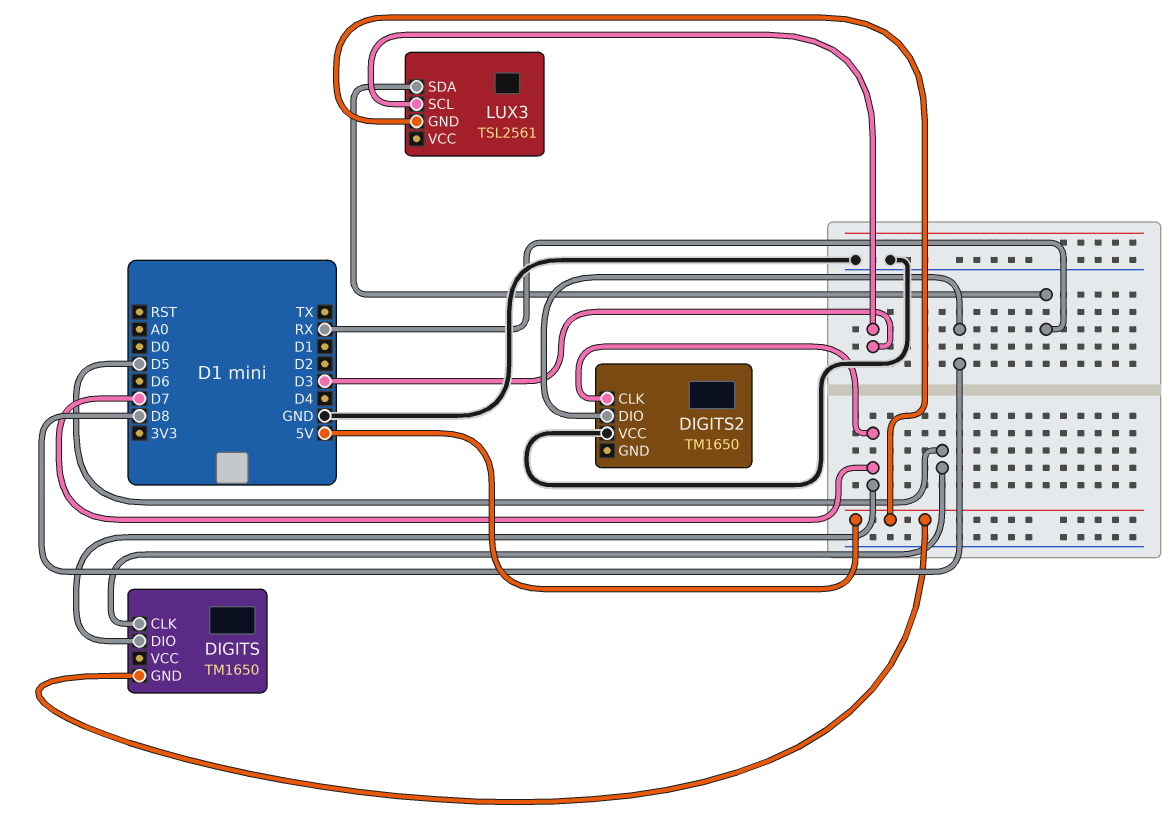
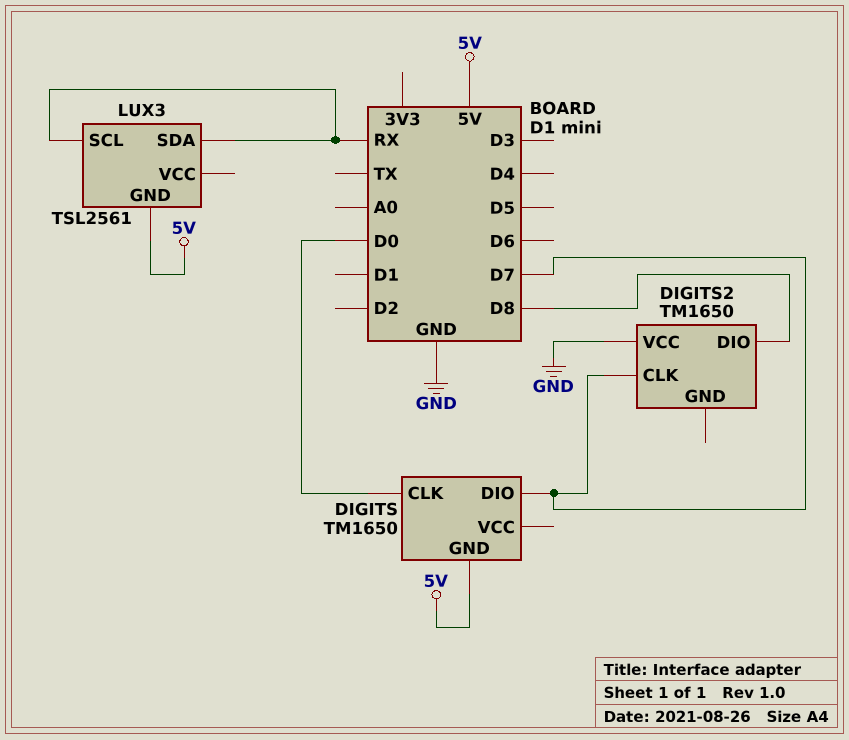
DIGITS pin CLK: D5 -> D0
LUX3 pin SCL: D3 -> RX

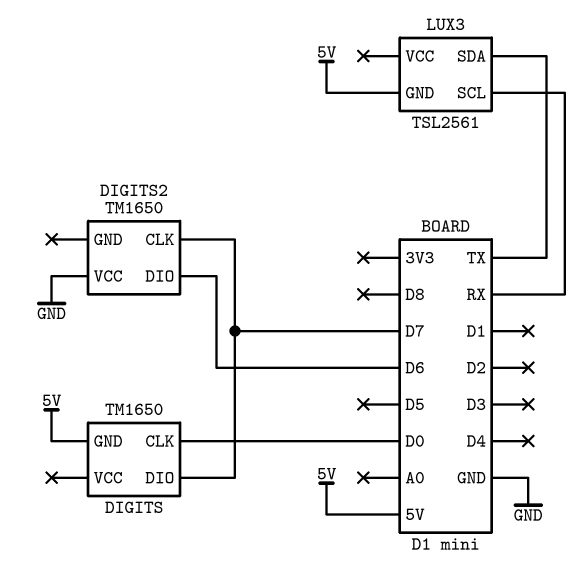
DIGITS2 pin DIO: D8 -> D6
LUX3 pin SDA: RX -> TX

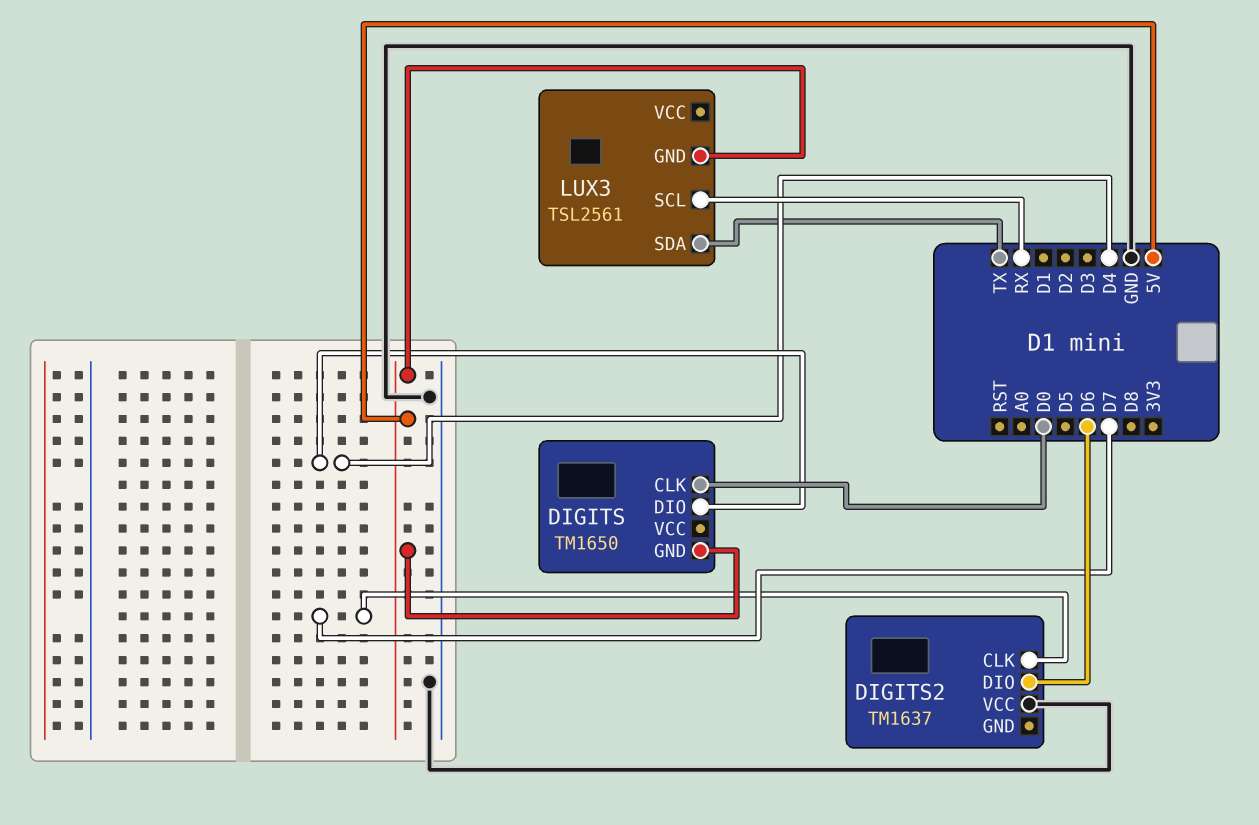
DIGITS pin DIO: D7 -> D4
DIGITS2: TM1650 -> TM1637

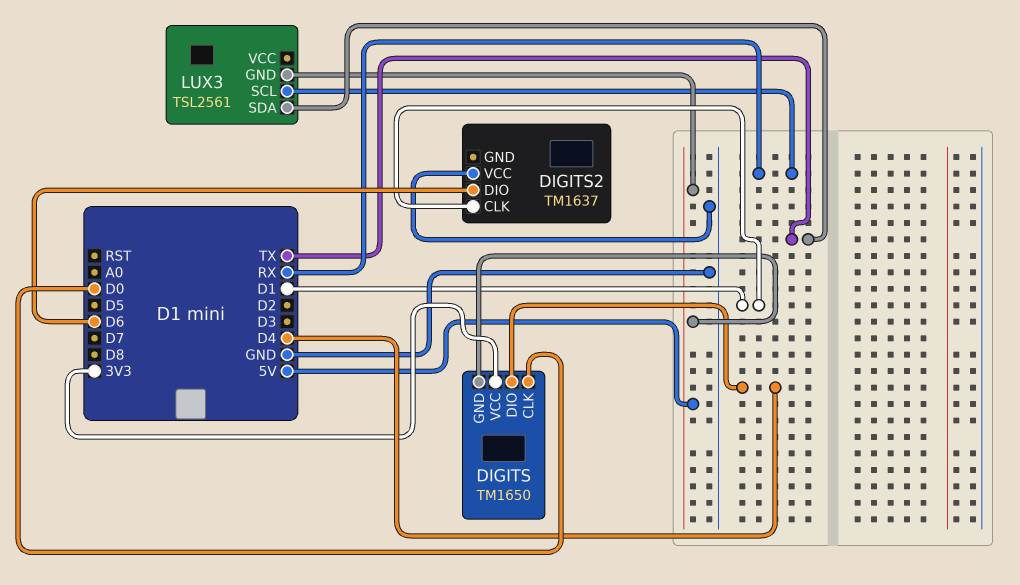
DIGITS pin VCC: none -> 3V3
DIGITS2 pin CLK: D7 -> D1

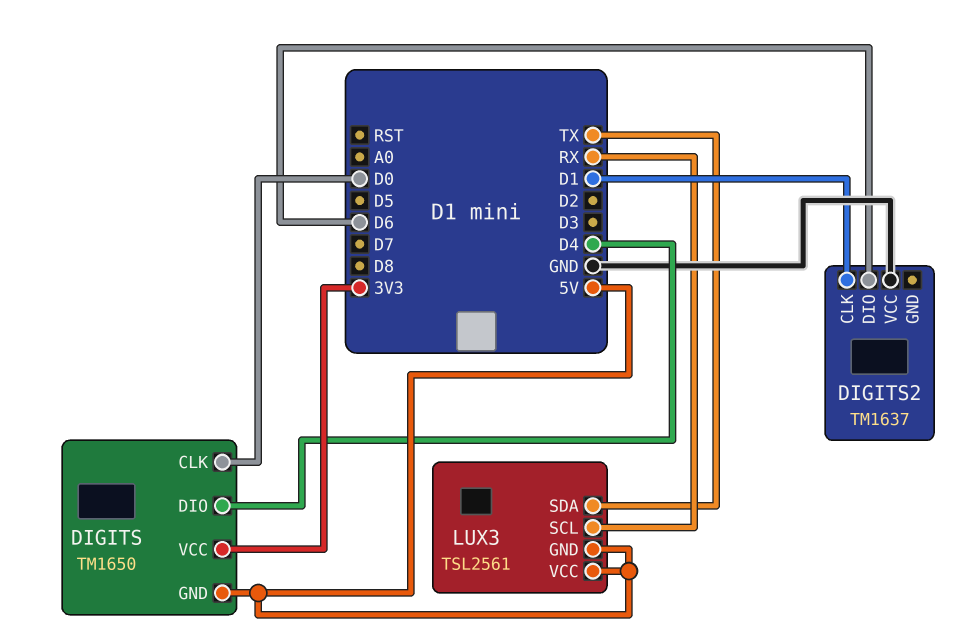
LUX3 pin VCC: none -> 5V

